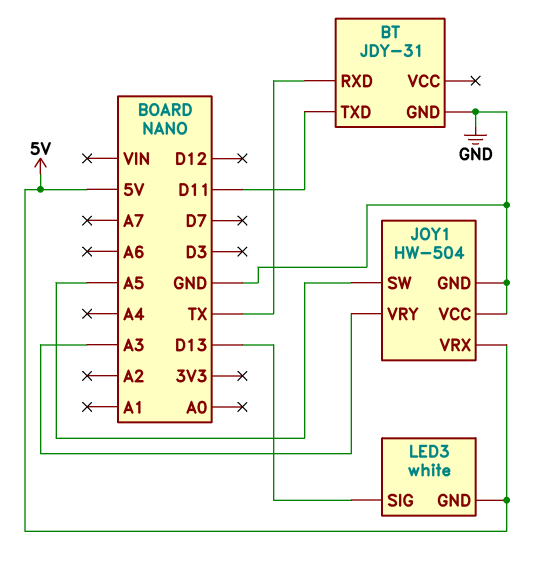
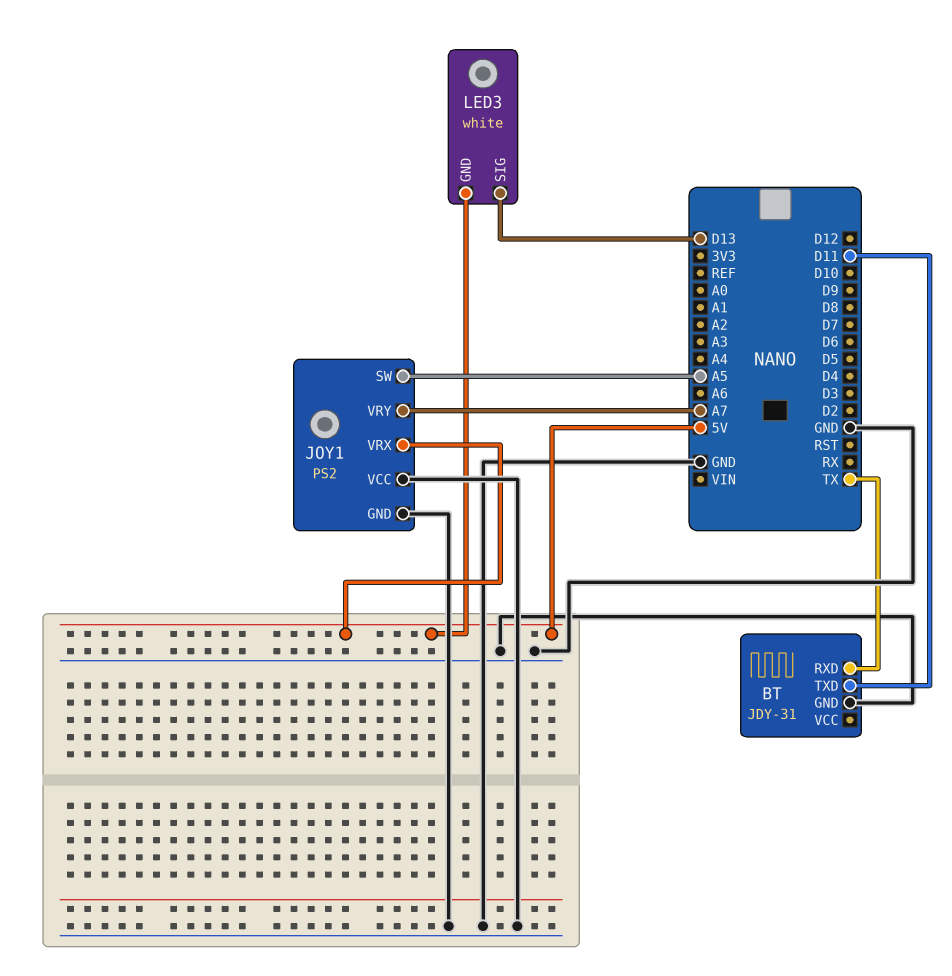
JOY1: HW-504 -> PS2
JOY1 pin VRY: A3 -> A7

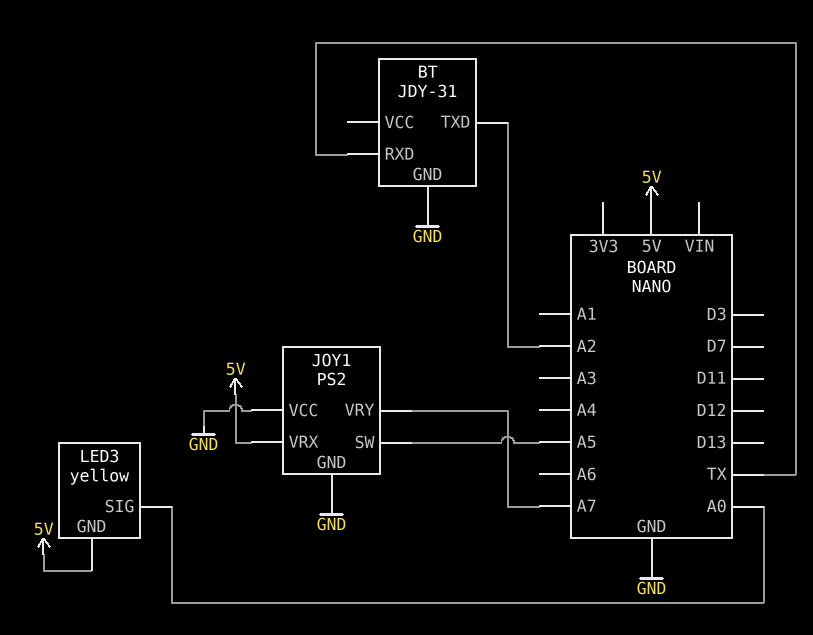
BT pin TXD: D11 -> A2
LED3: white -> yellow
LED3 pin SIG: D13 -> A0

